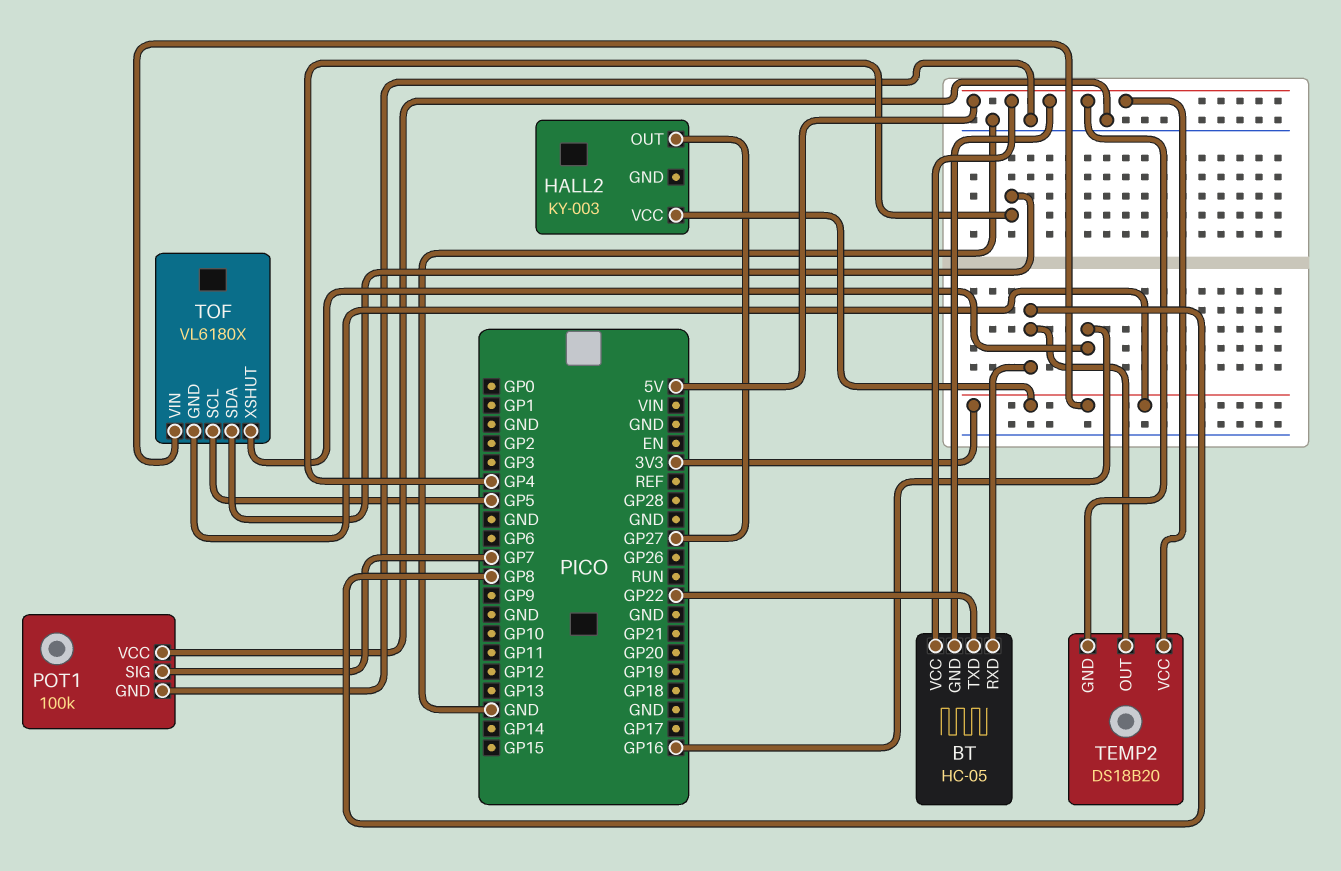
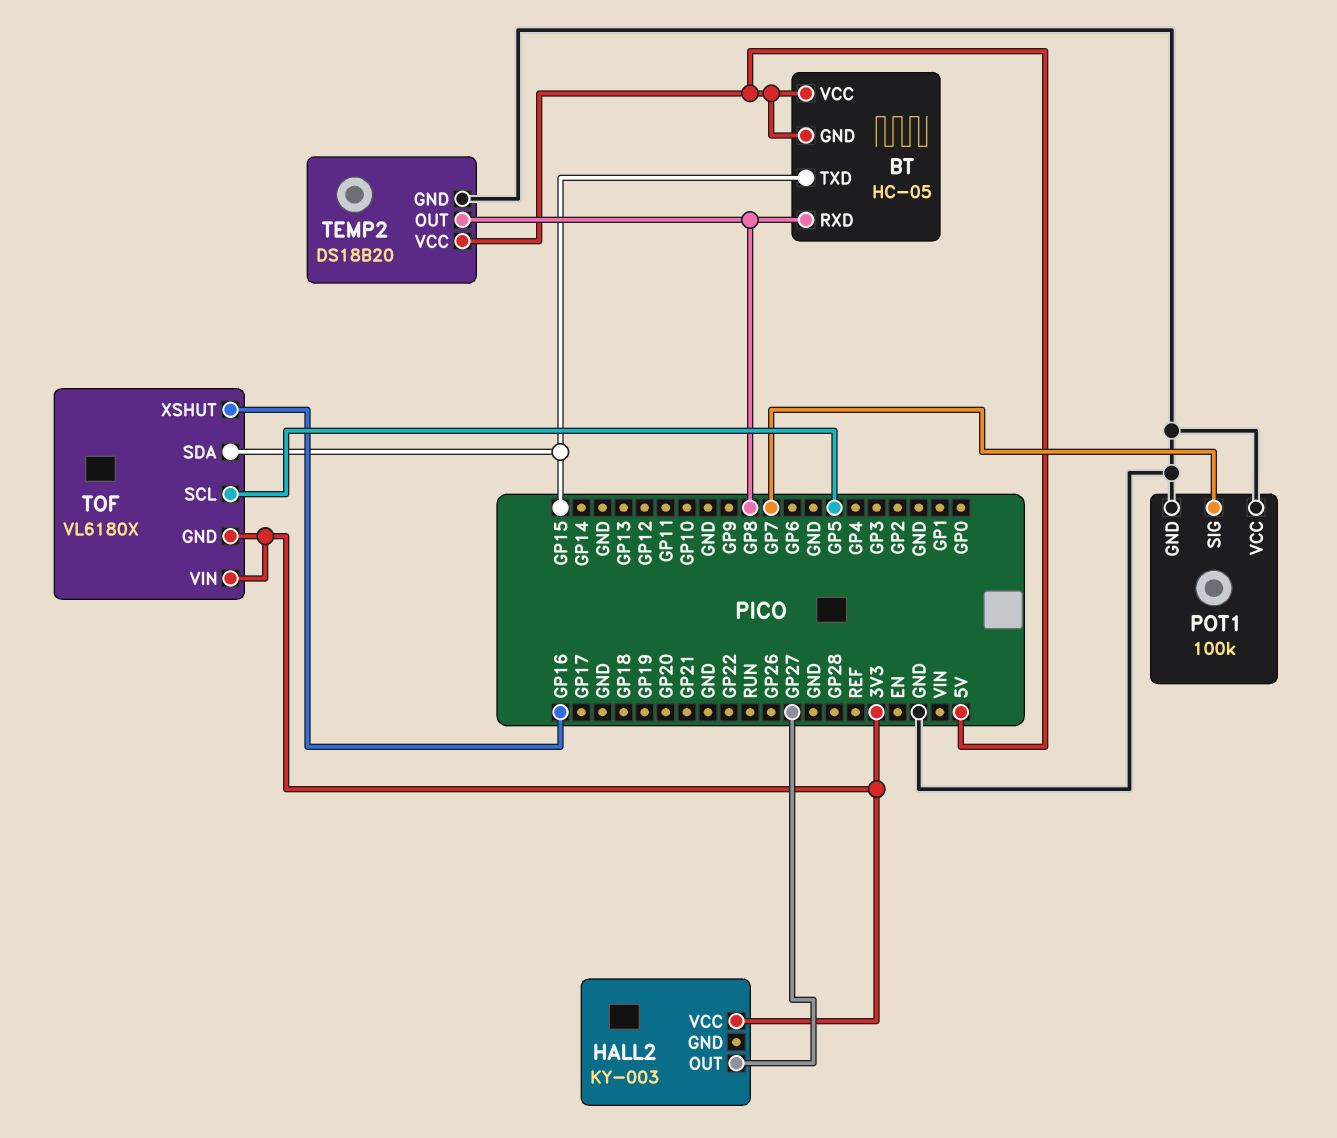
BT pin TXD: GP22 -> GP15
TEMP2 pin GND: 5V -> GND
TOF pin SDA: GP4 -> GP15

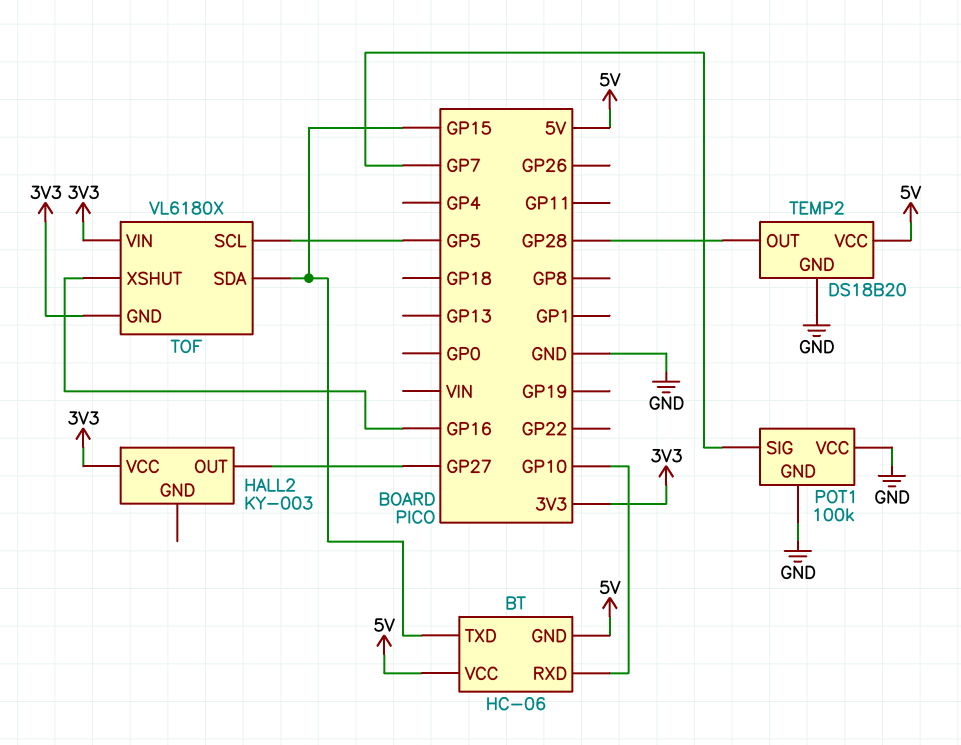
BT: HC-05 -> HC-06
BT pin RXD: GP8 -> GP10
TEMP2 pin OUT: GP8 -> GP28

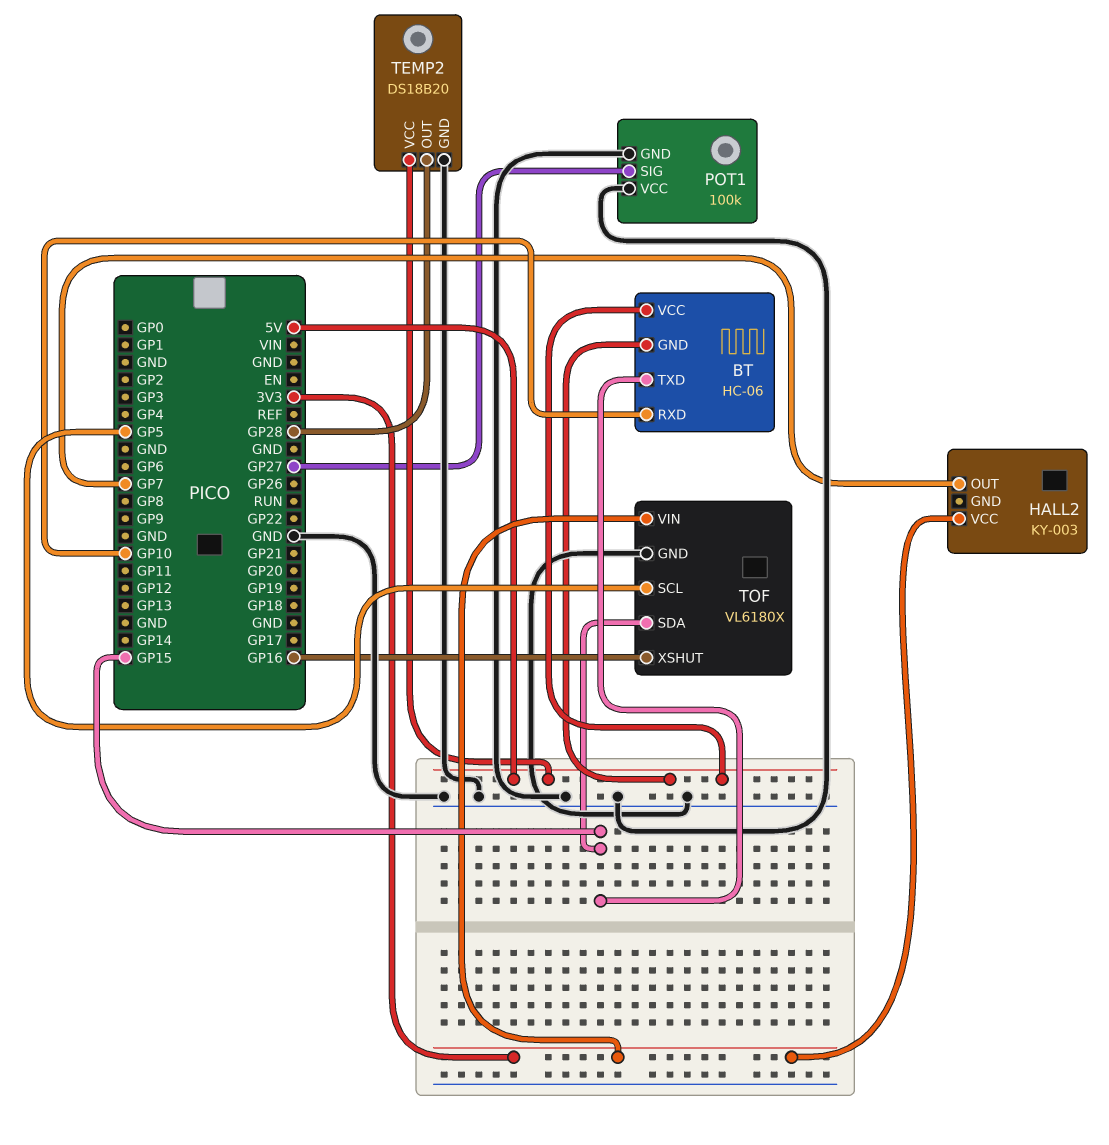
HALL2 pin OUT: GP27 -> GP7
POT1 pin SIG: GP7 -> GP27
TOF pin GND: 3V3 -> GND

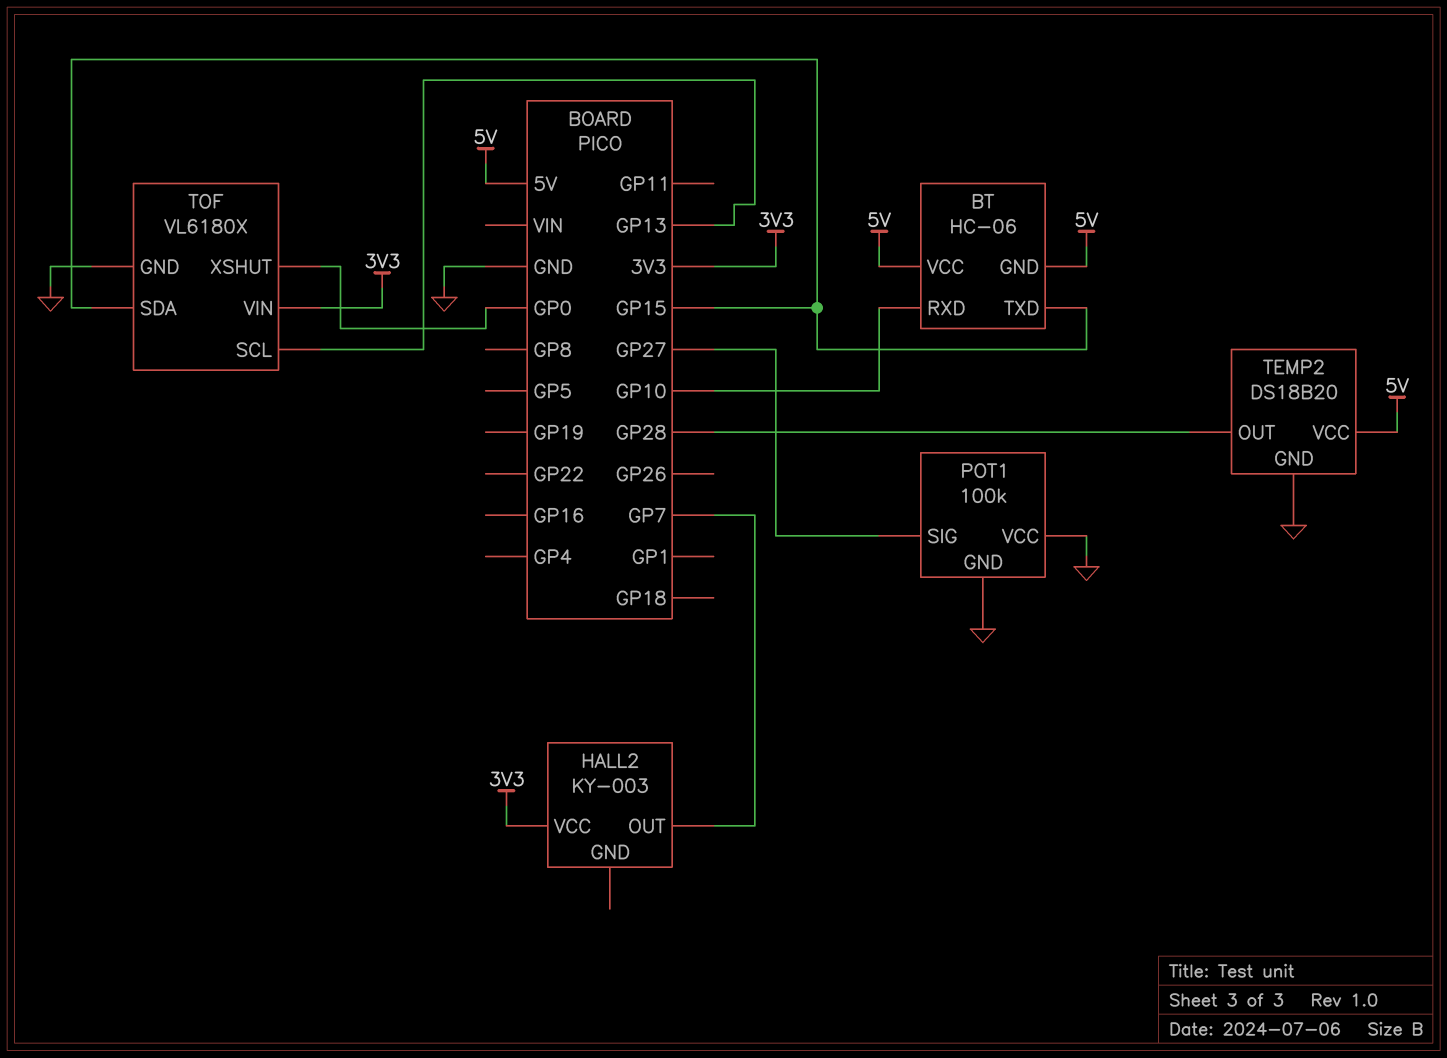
TOF pin SCL: GP5 -> GP13
TOF pin XSHUT: GP16 -> GP0

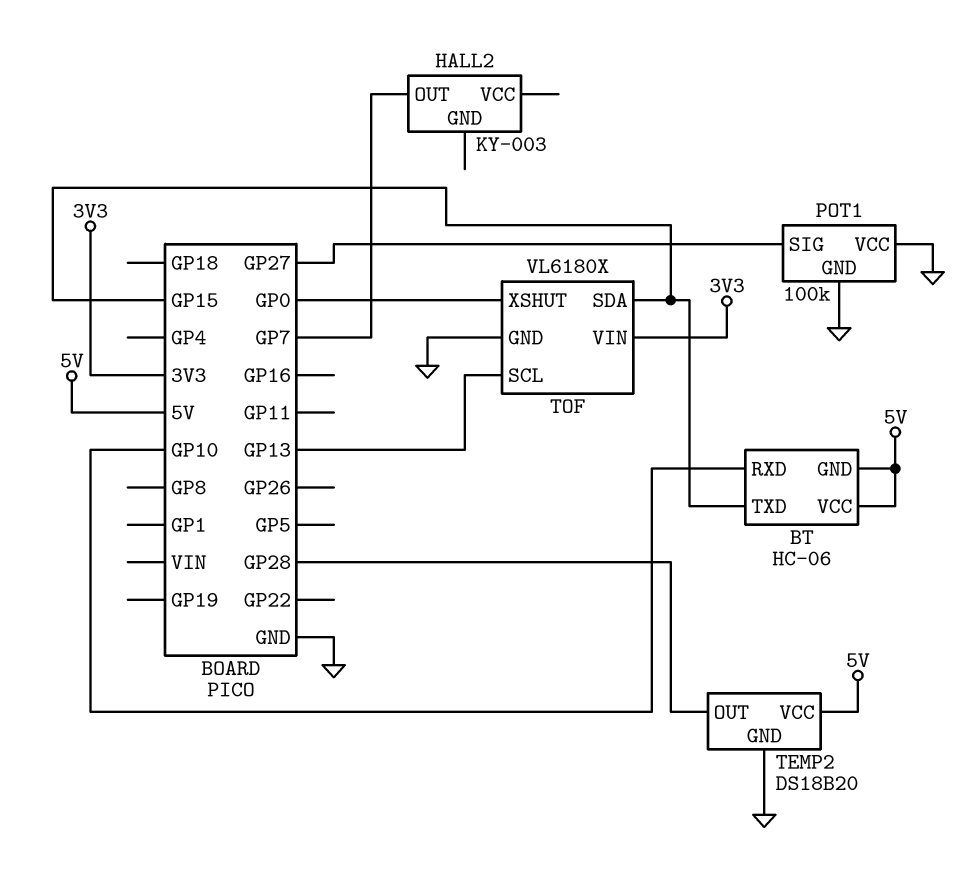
HALL2 pin VCC: 3V3 -> none

